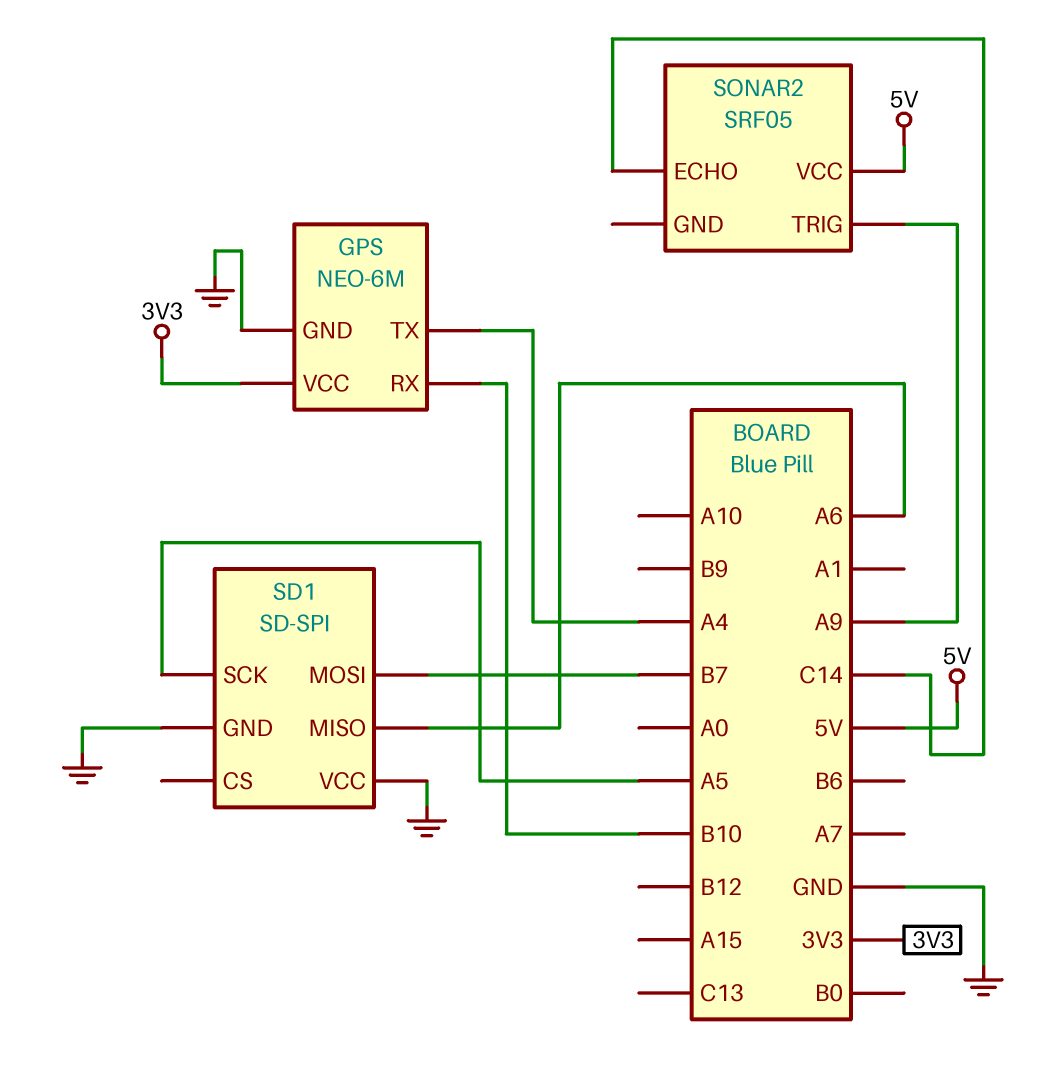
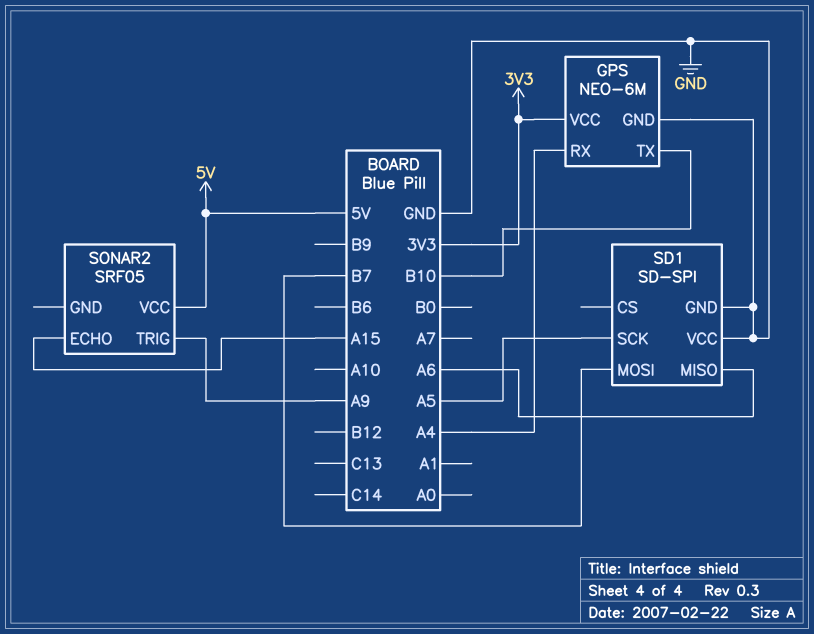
GPS pin RX: B10 -> A4
GPS pin TX: A4 -> B10
SONAR2 pin ECHO: C14 -> A15

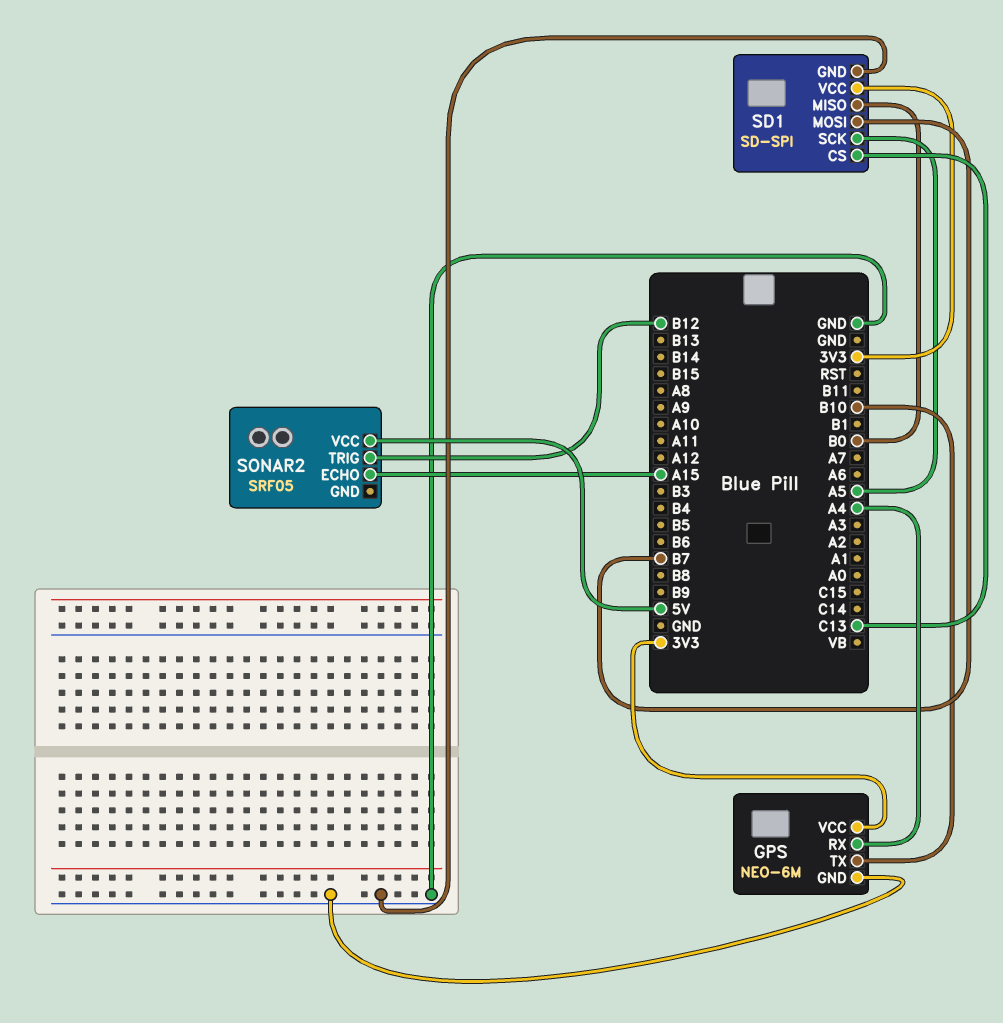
SD1 pin CS: none -> C13
SD1 pin MISO: A6 -> B0
SD1 pin VCC: GND -> 3V3
SONAR2 pin TRIG: A9 -> B12

